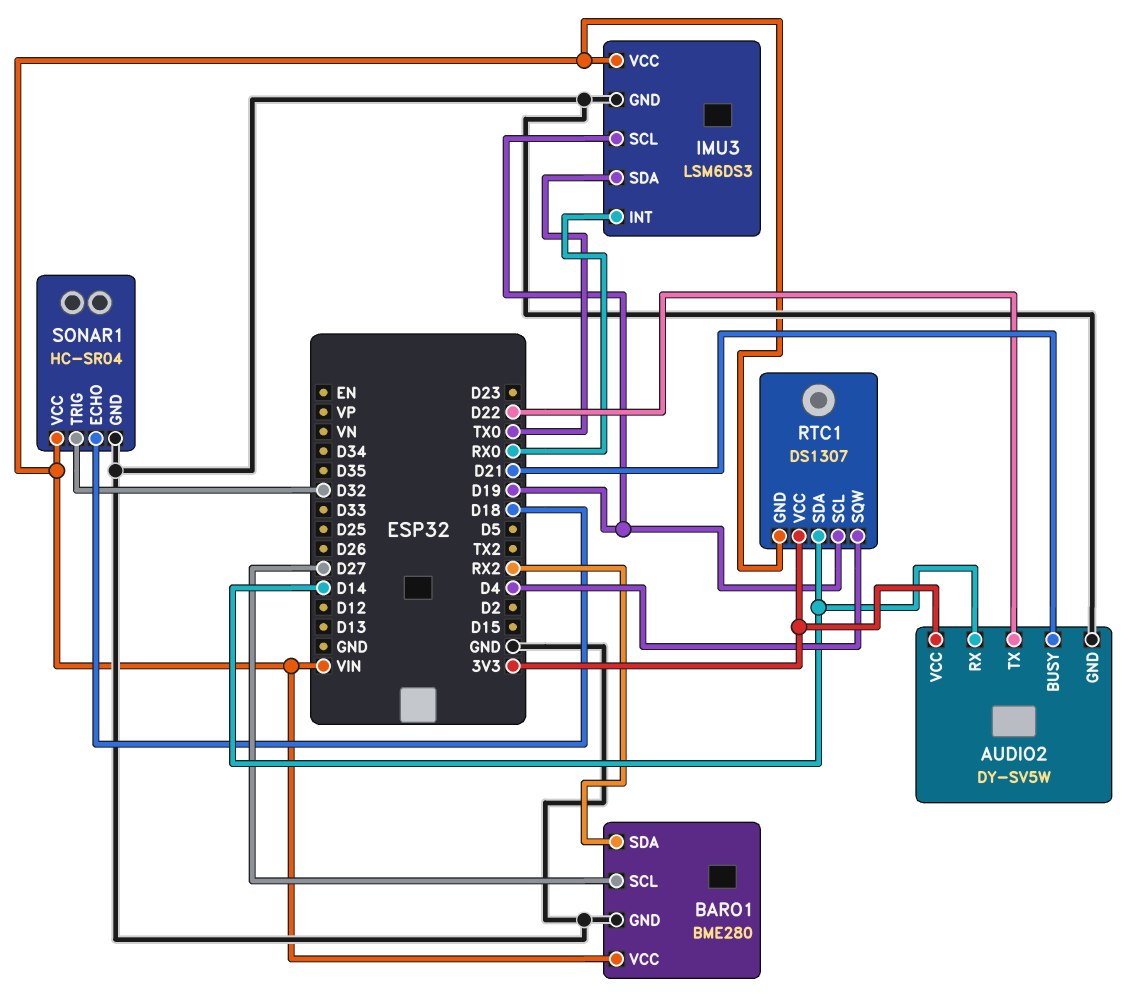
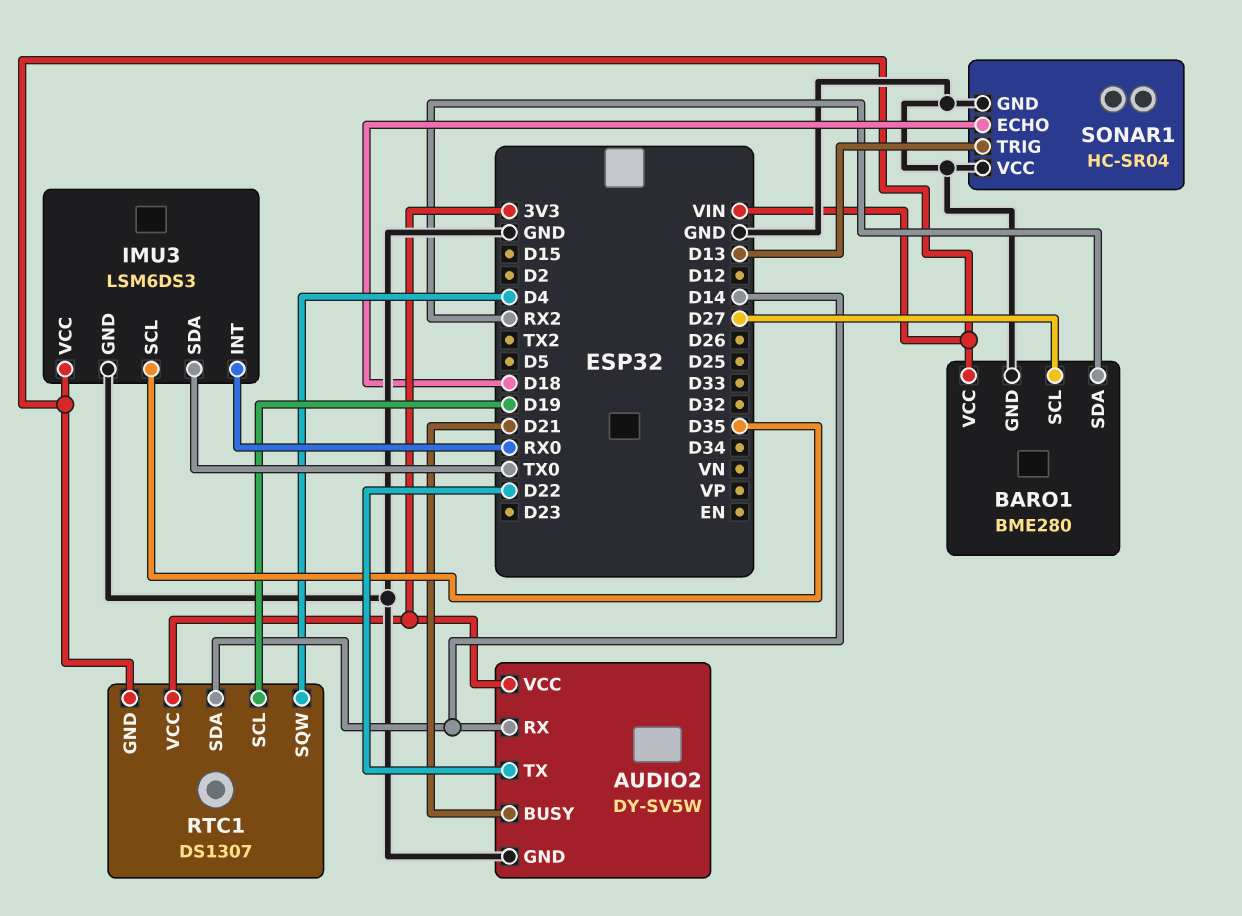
IMU3 pin SCL: D19 -> D35
SONAR1 pin TRIG: D32 -> D13
SONAR1 pin VCC: VIN -> GND

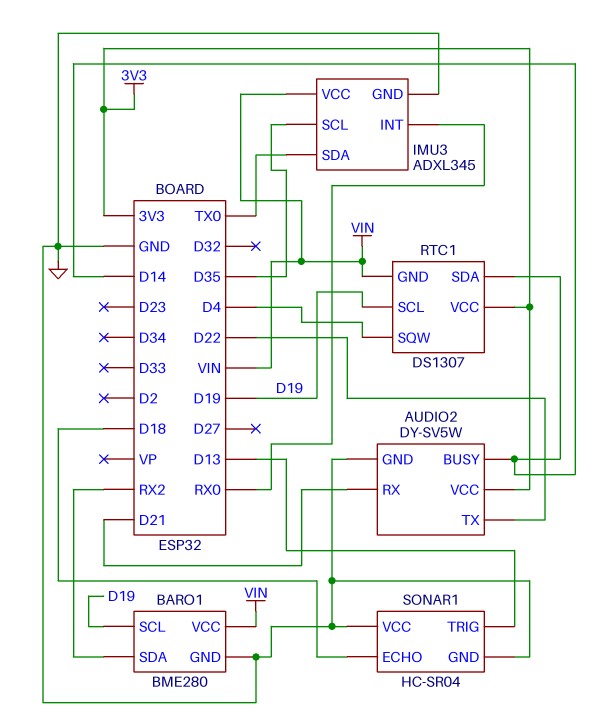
AUDIO2 pin BUSY: D21 -> D14
AUDIO2 pin RX: D14 -> D21
BARO1 pin SCL: D27 -> D19
IMU3: LSM6DS3 -> ADXL345

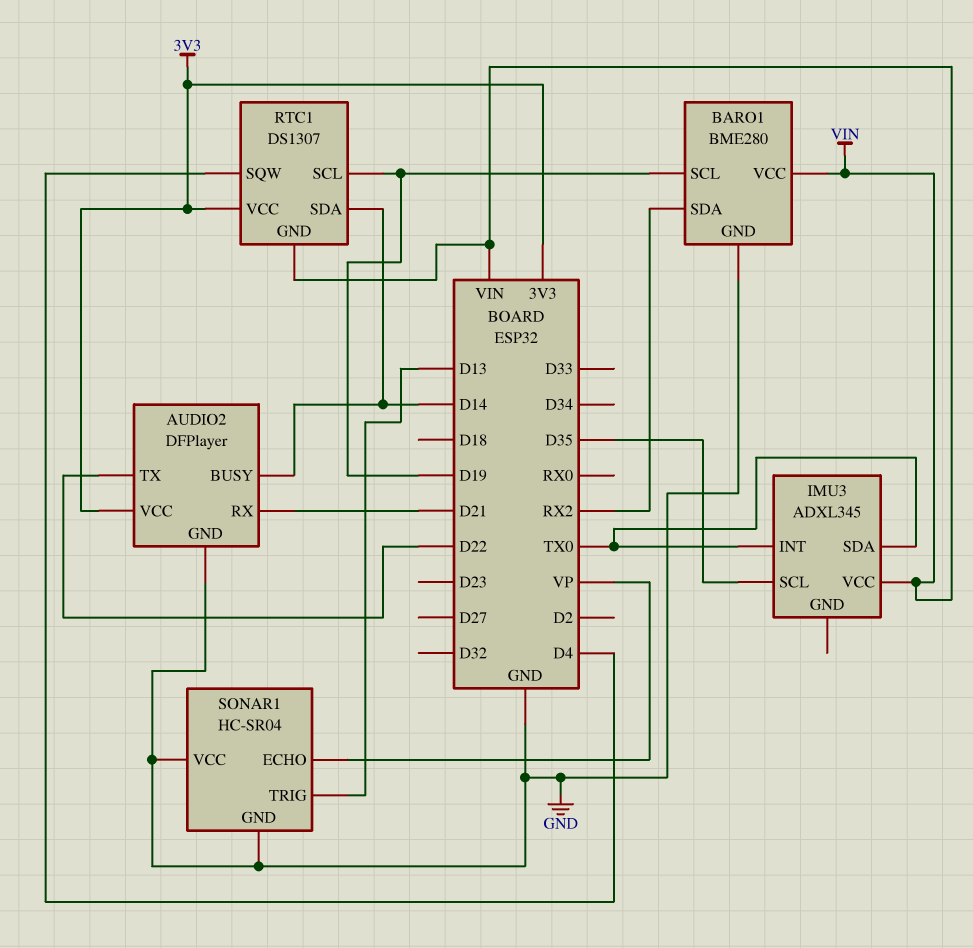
AUDIO2: DY-SV5W -> DFPlayer
IMU3 pin GND: GND -> none
IMU3 pin INT: RX0 -> TX0
SONAR1 pin ECHO: D18 -> VP

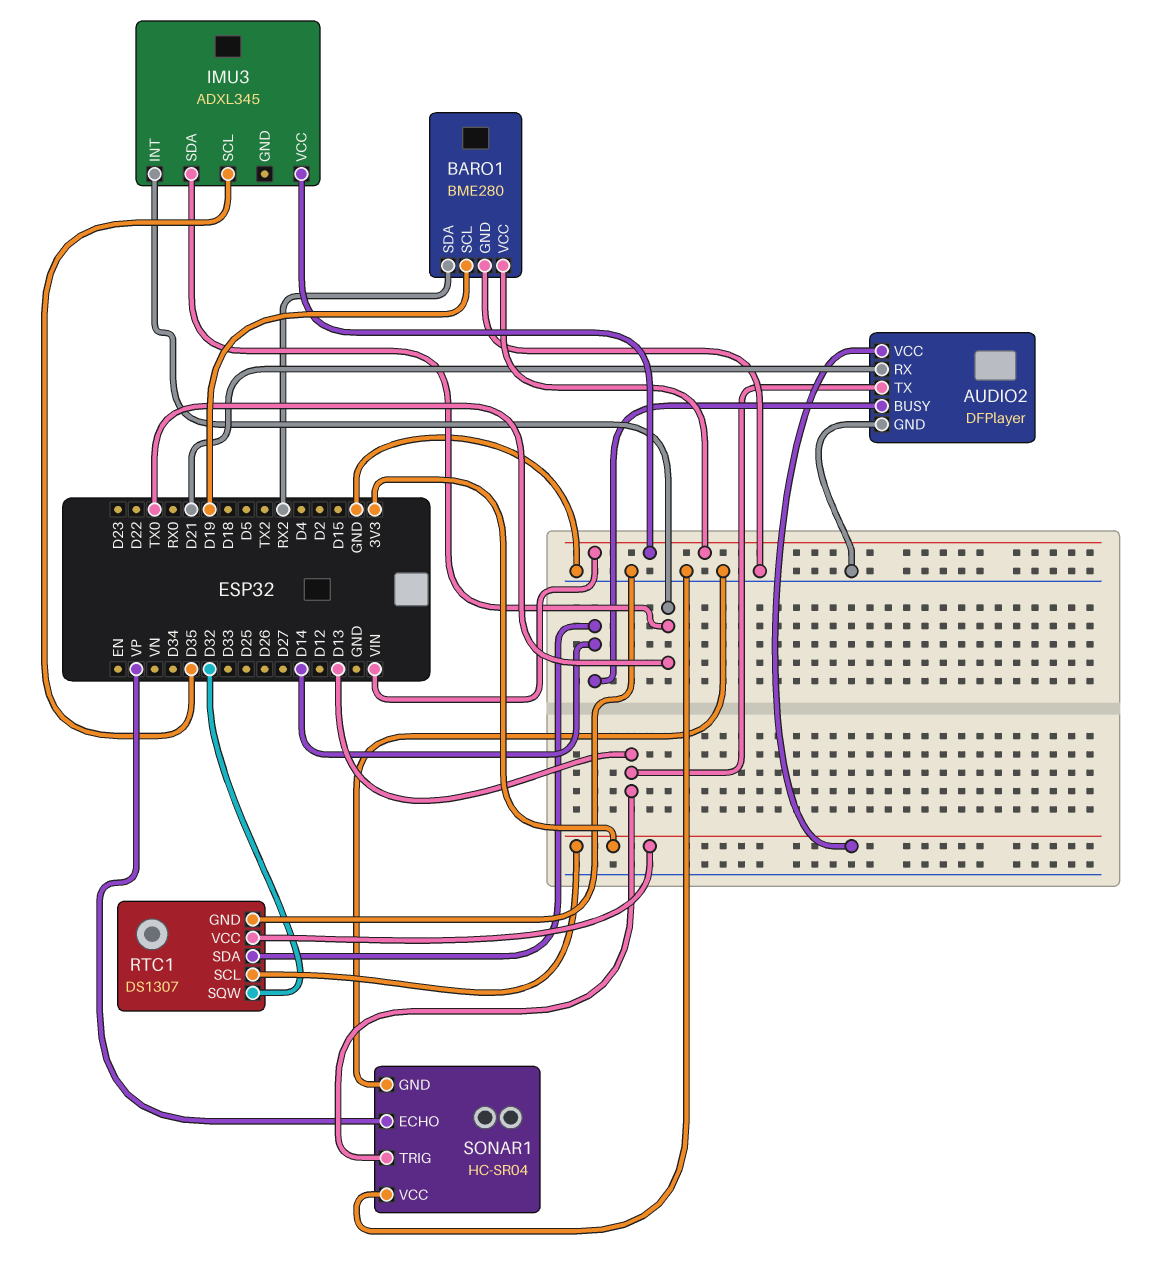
AUDIO2 pin TX: D22 -> D13
RTC1 pin GND: VIN -> GND
RTC1 pin SCL: D19 -> 3V3
RTC1 pin SQW: D4 -> D32

